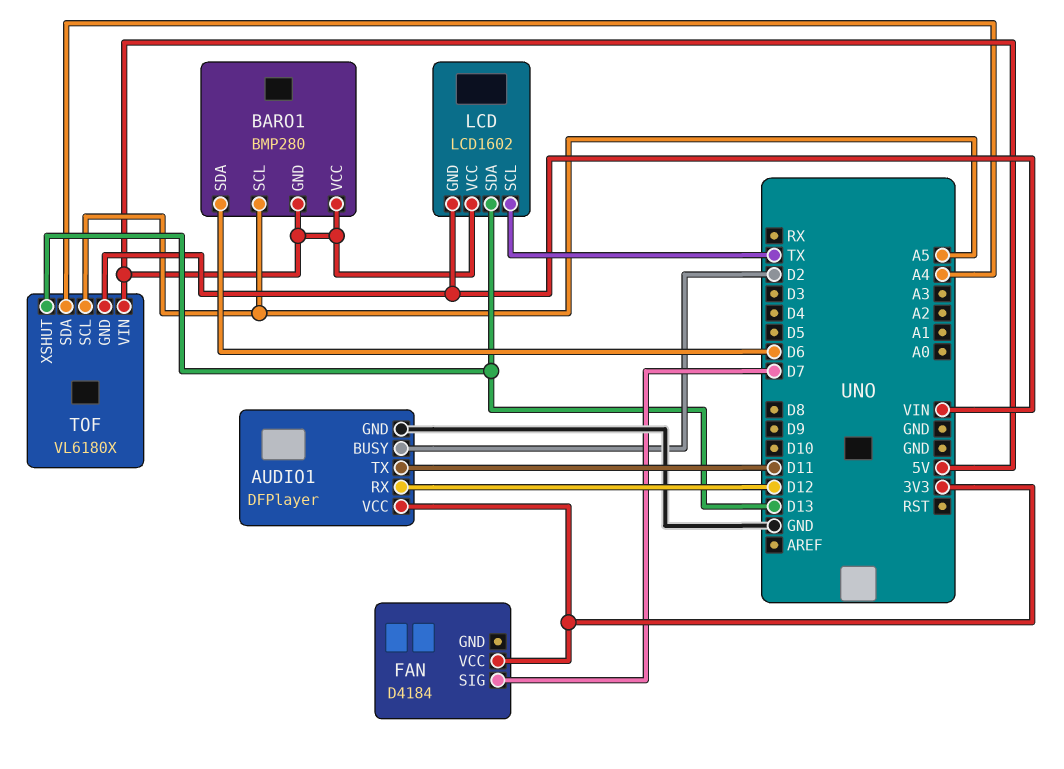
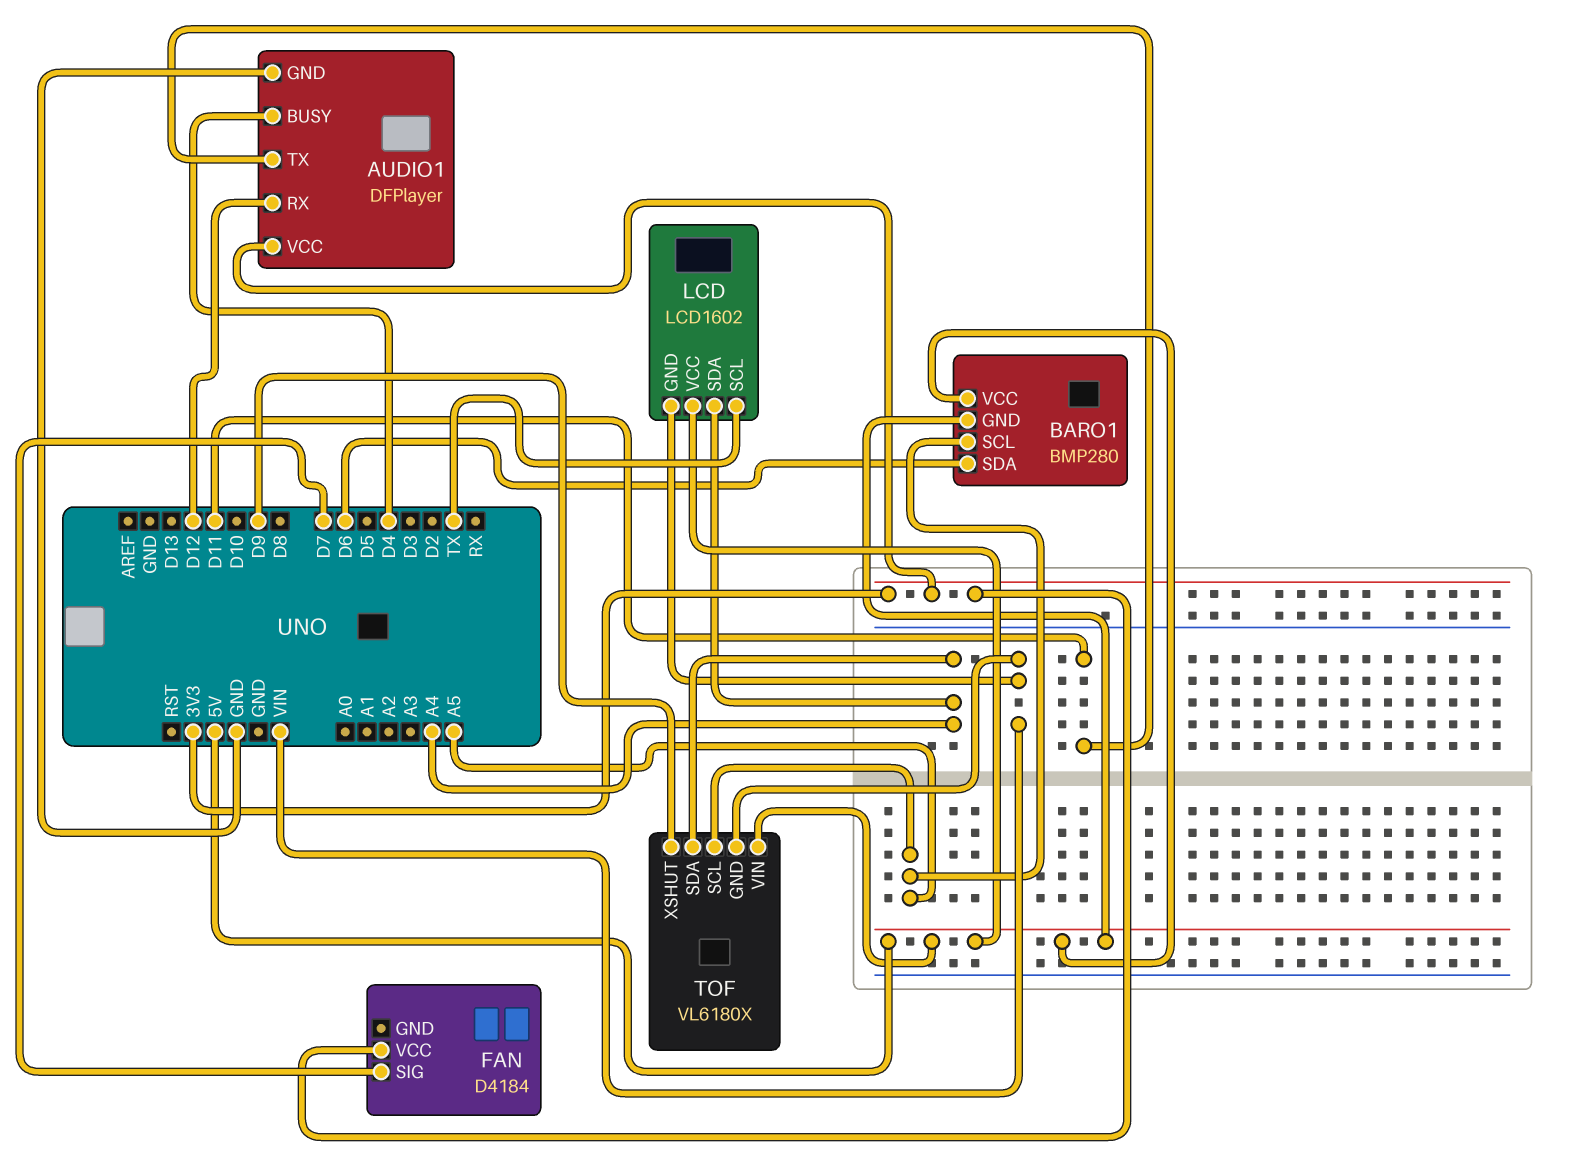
AUDIO1 pin BUSY: D2 -> D4
LCD pin SDA: D13 -> A4
TOF pin XSHUT: D13 -> D9

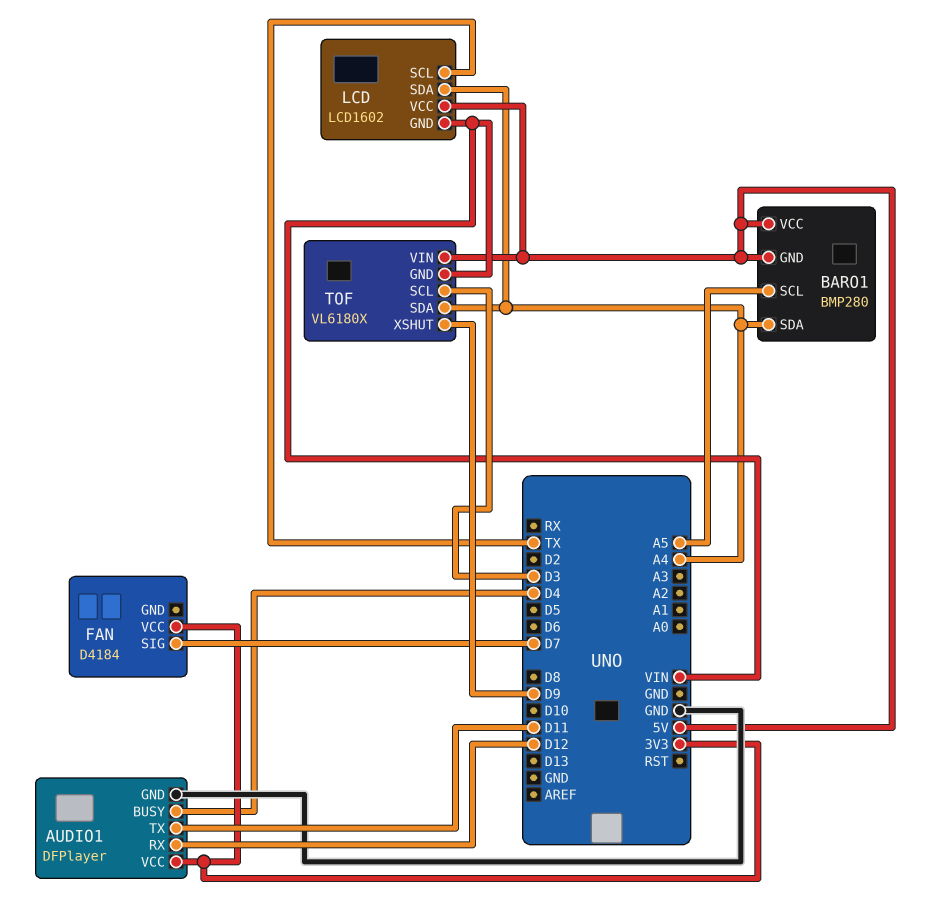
BARO1 pin SDA: D6 -> A4
TOF pin SCL: A5 -> D3

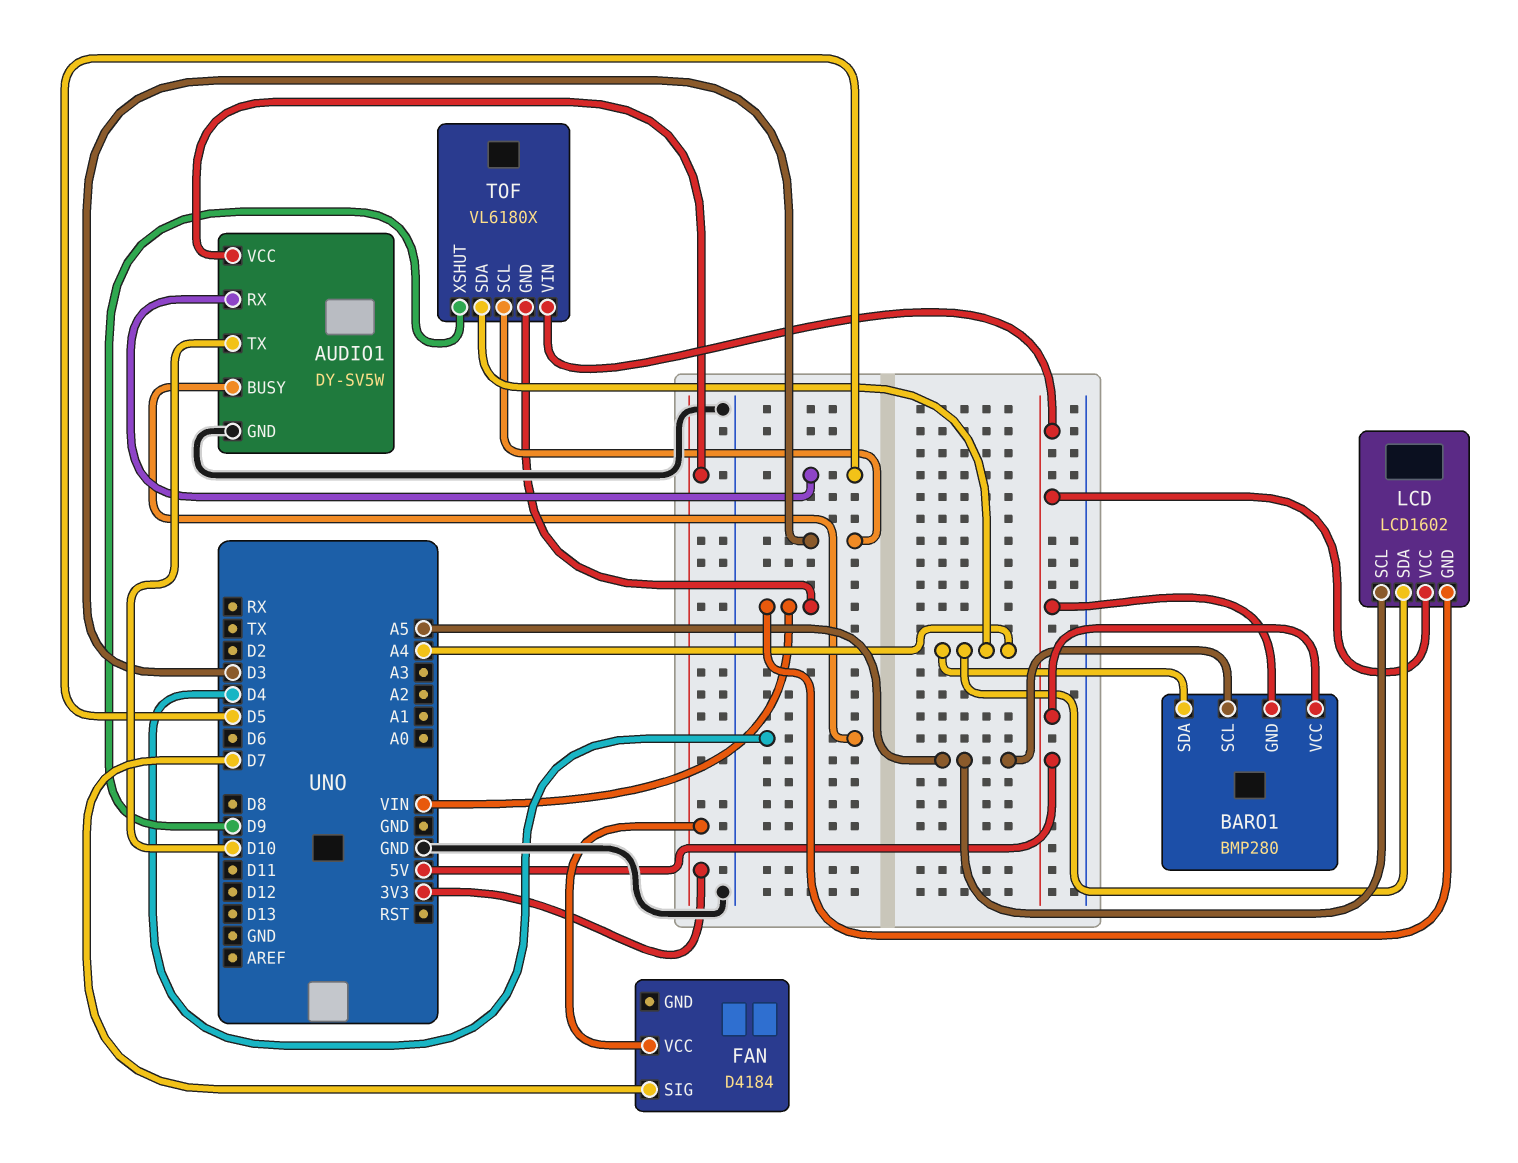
AUDIO1: DFPlayer -> DY-SV5W
AUDIO1 pin RX: D12 -> D5
AUDIO1 pin TX: D11 -> D10
LCD pin SCL: TX -> A5

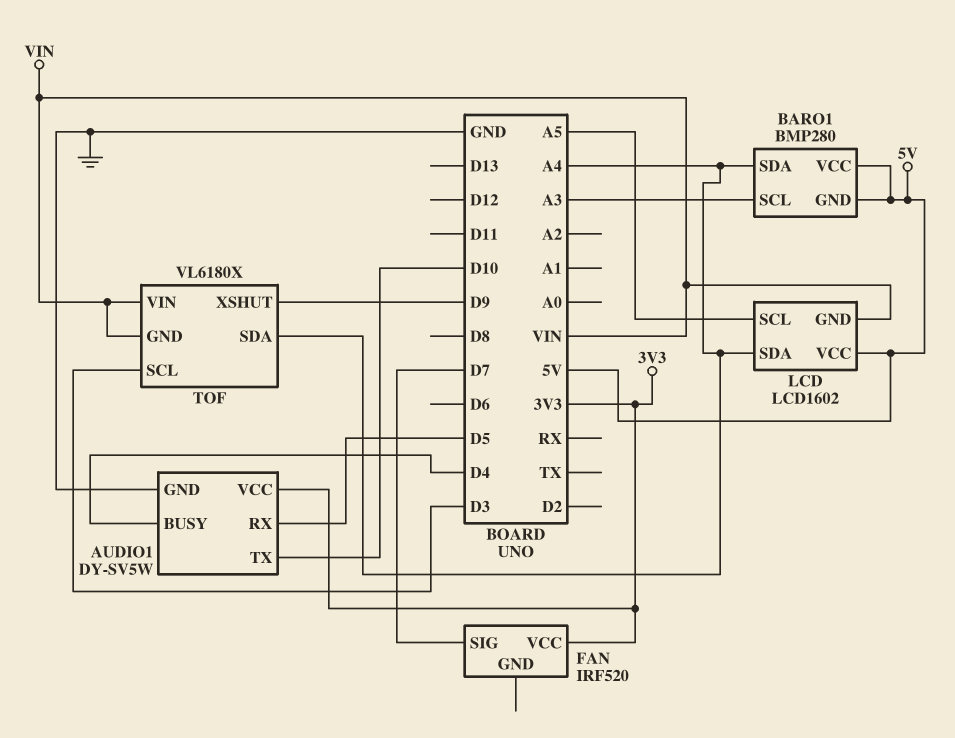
BARO1 pin SCL: A5 -> A3
FAN: D4184 -> IRF520
TOF pin VIN: 5V -> VIN

